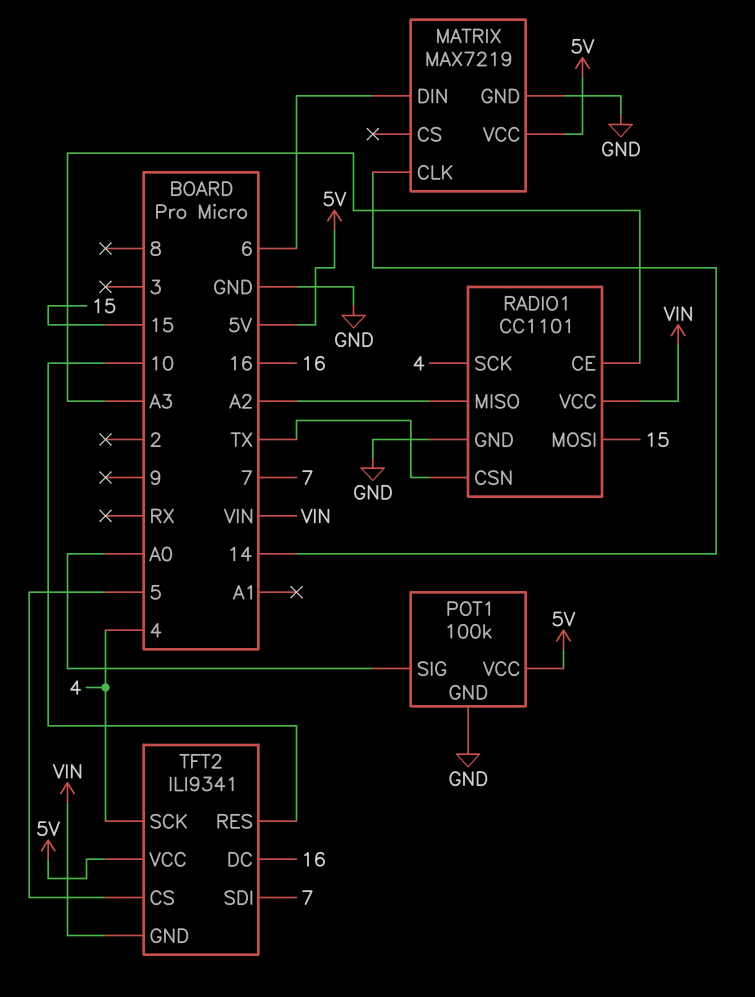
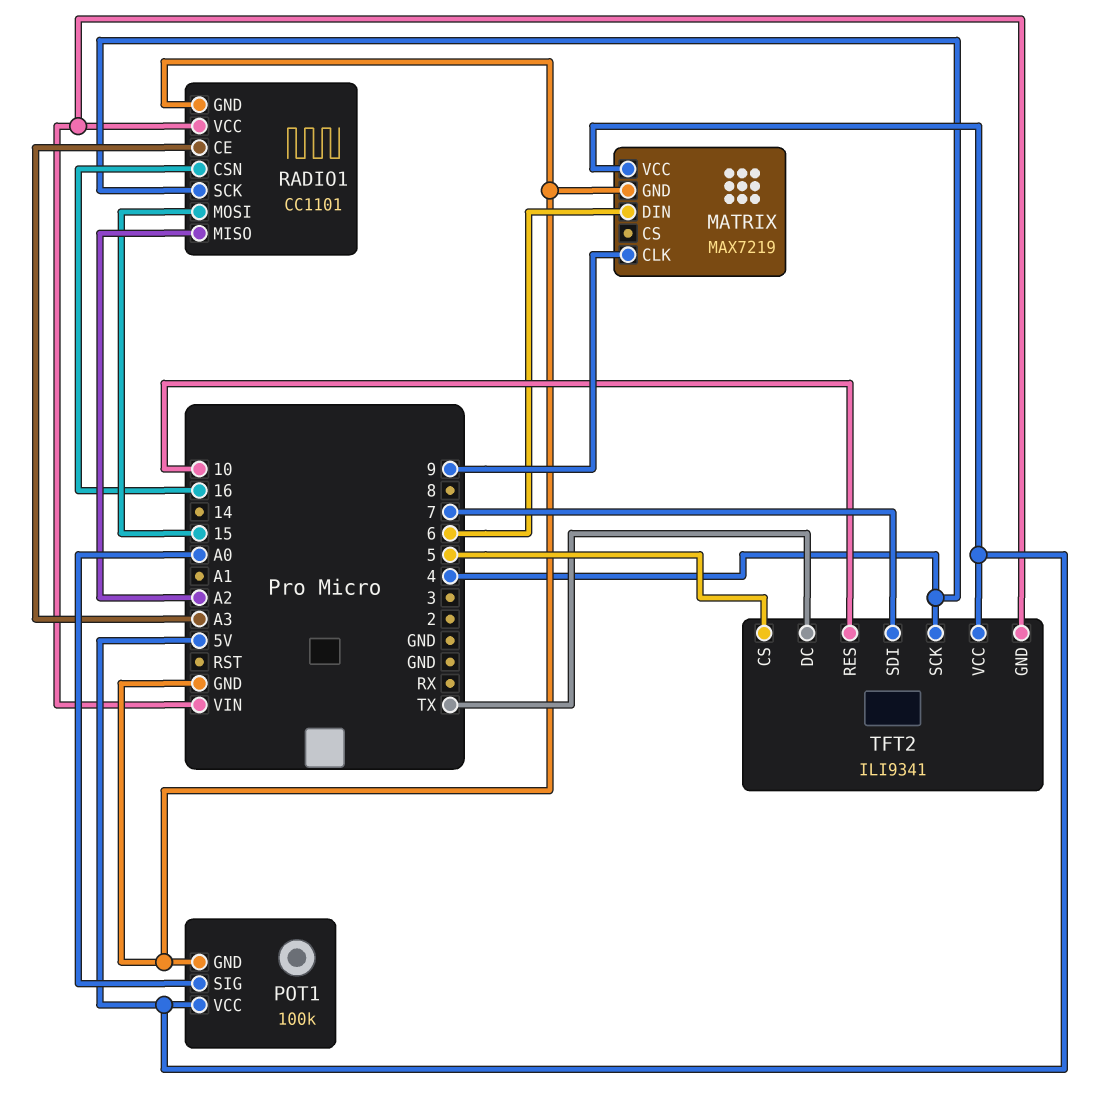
MATRIX pin CLK: 14 -> 9
RADIO1 pin CSN: TX -> 16
TFT2 pin DC: 16 -> TX

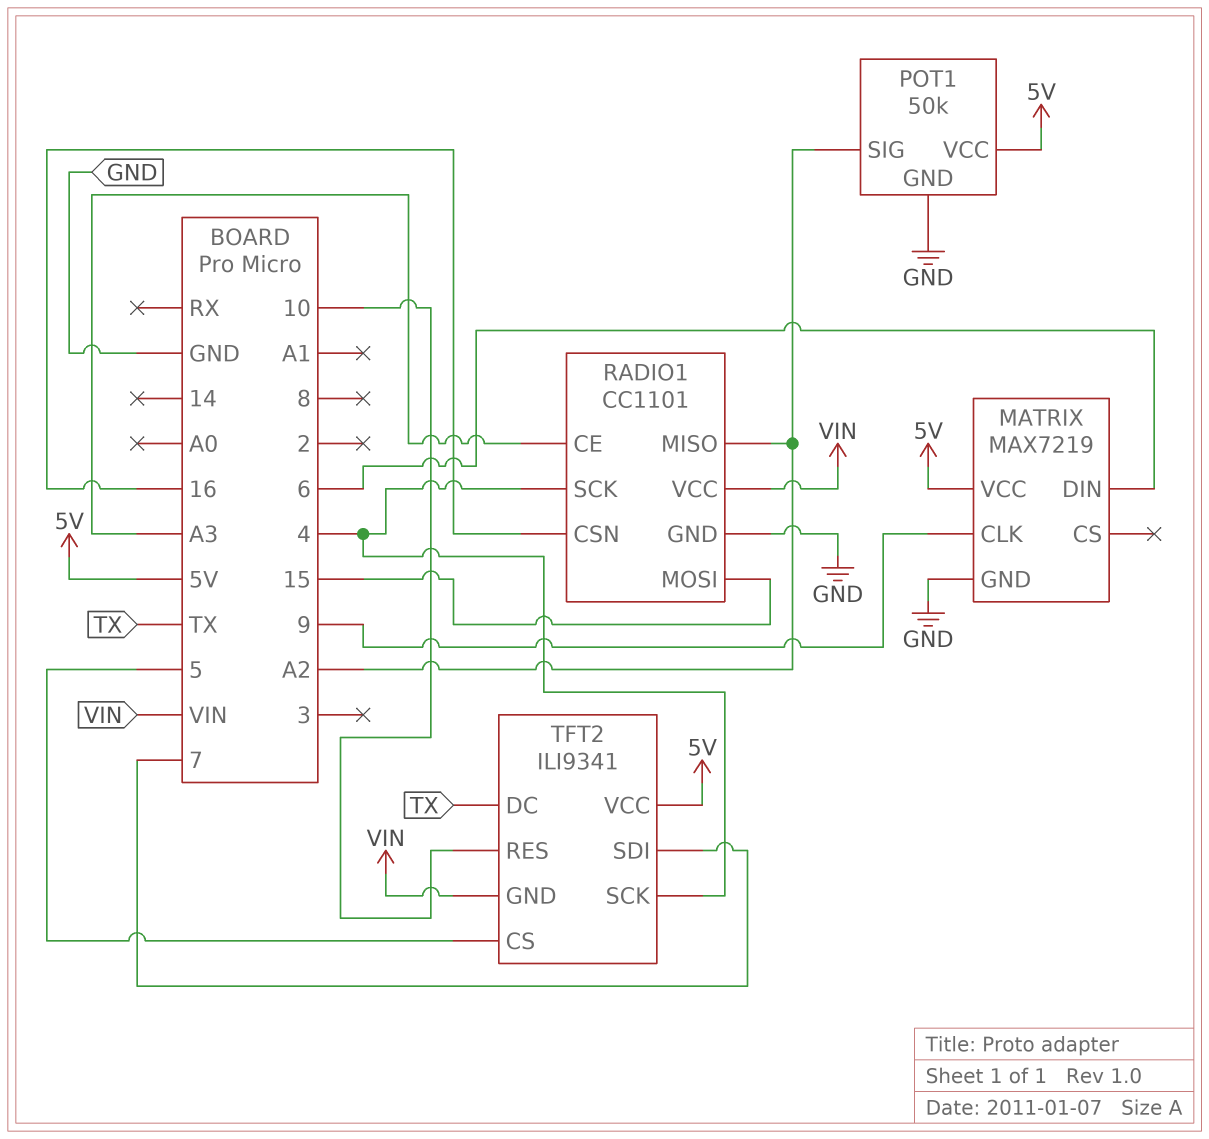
POT1: 100k -> 50k
POT1 pin SIG: A0 -> A2

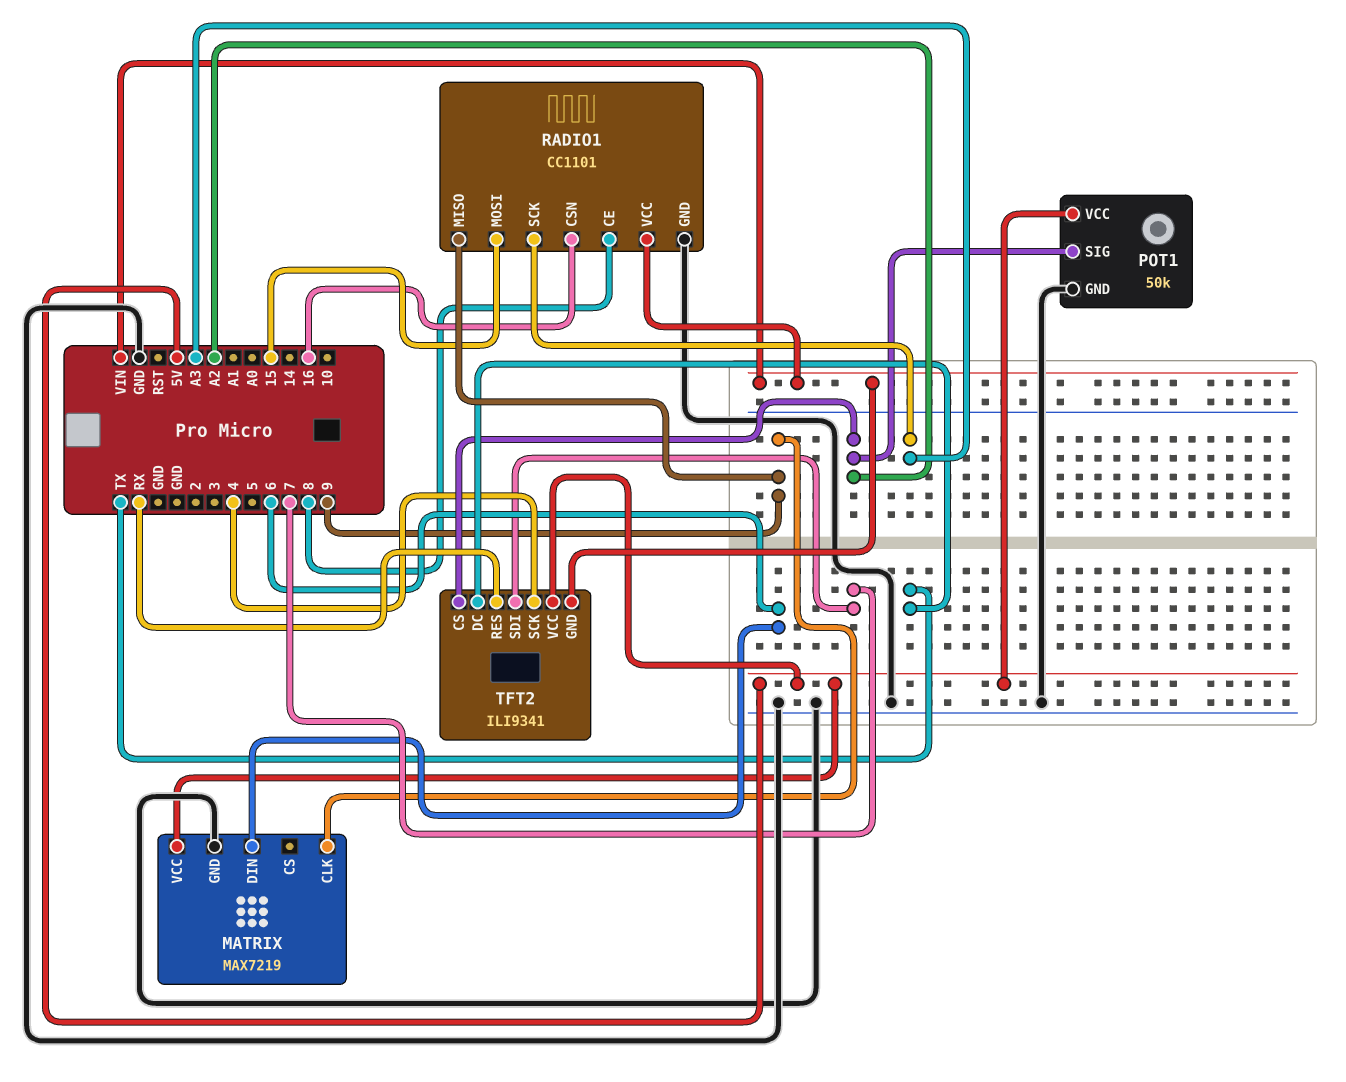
RADIO1 pin CE: A3 -> 8
RADIO1 pin MISO: A2 -> 9
RADIO1 pin SCK: 4 -> A3
TFT2 pin CS: 5 -> A2
TFT2 pin RES: 10 -> RX

